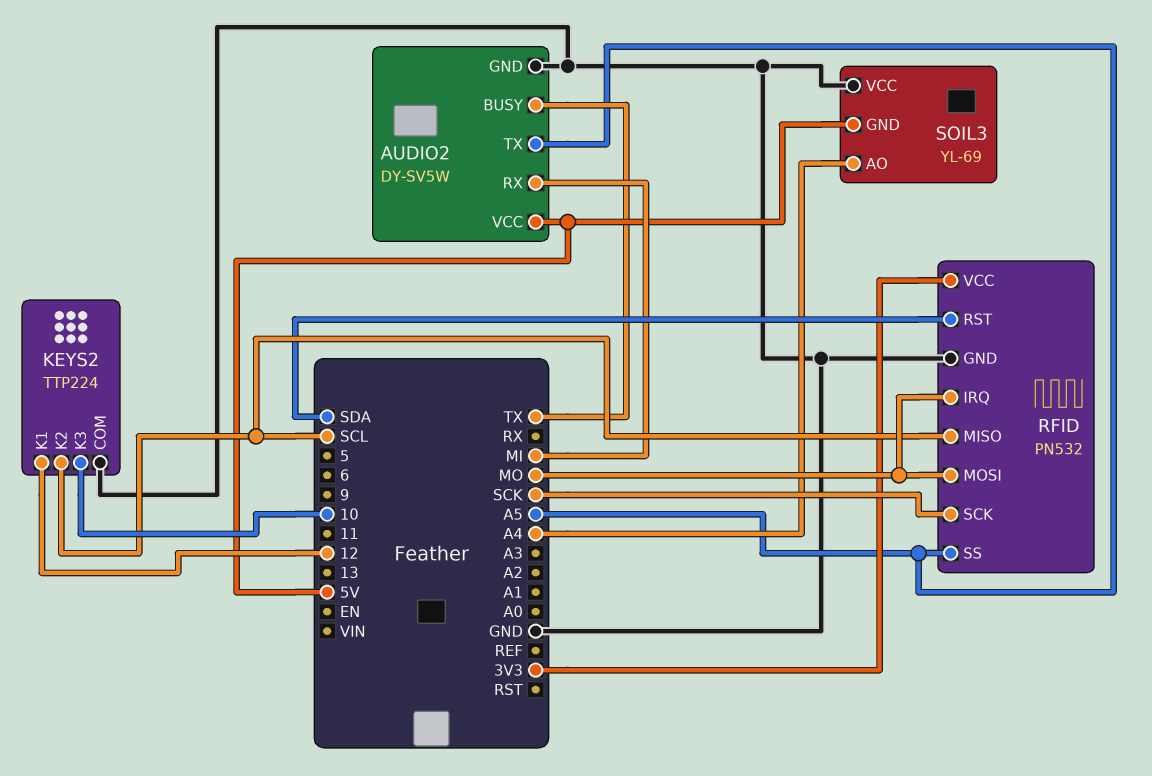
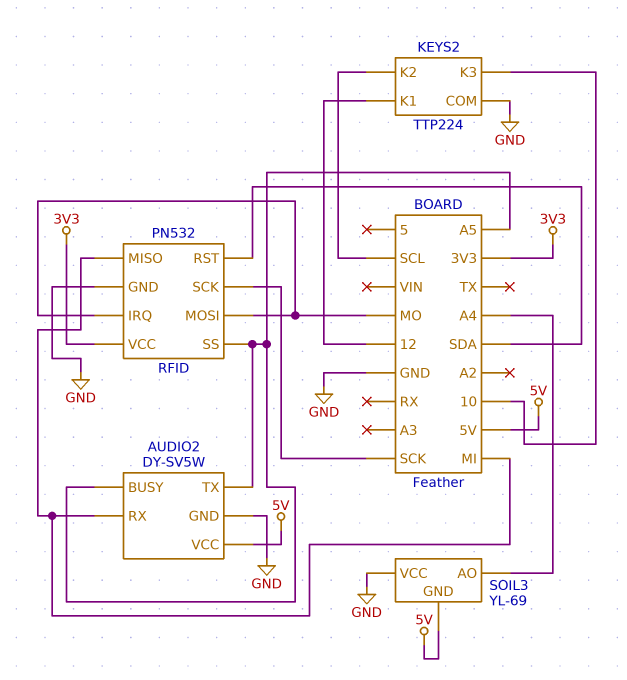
AUDIO2 pin BUSY: TX -> A5
RFID pin MISO: SCL -> MI

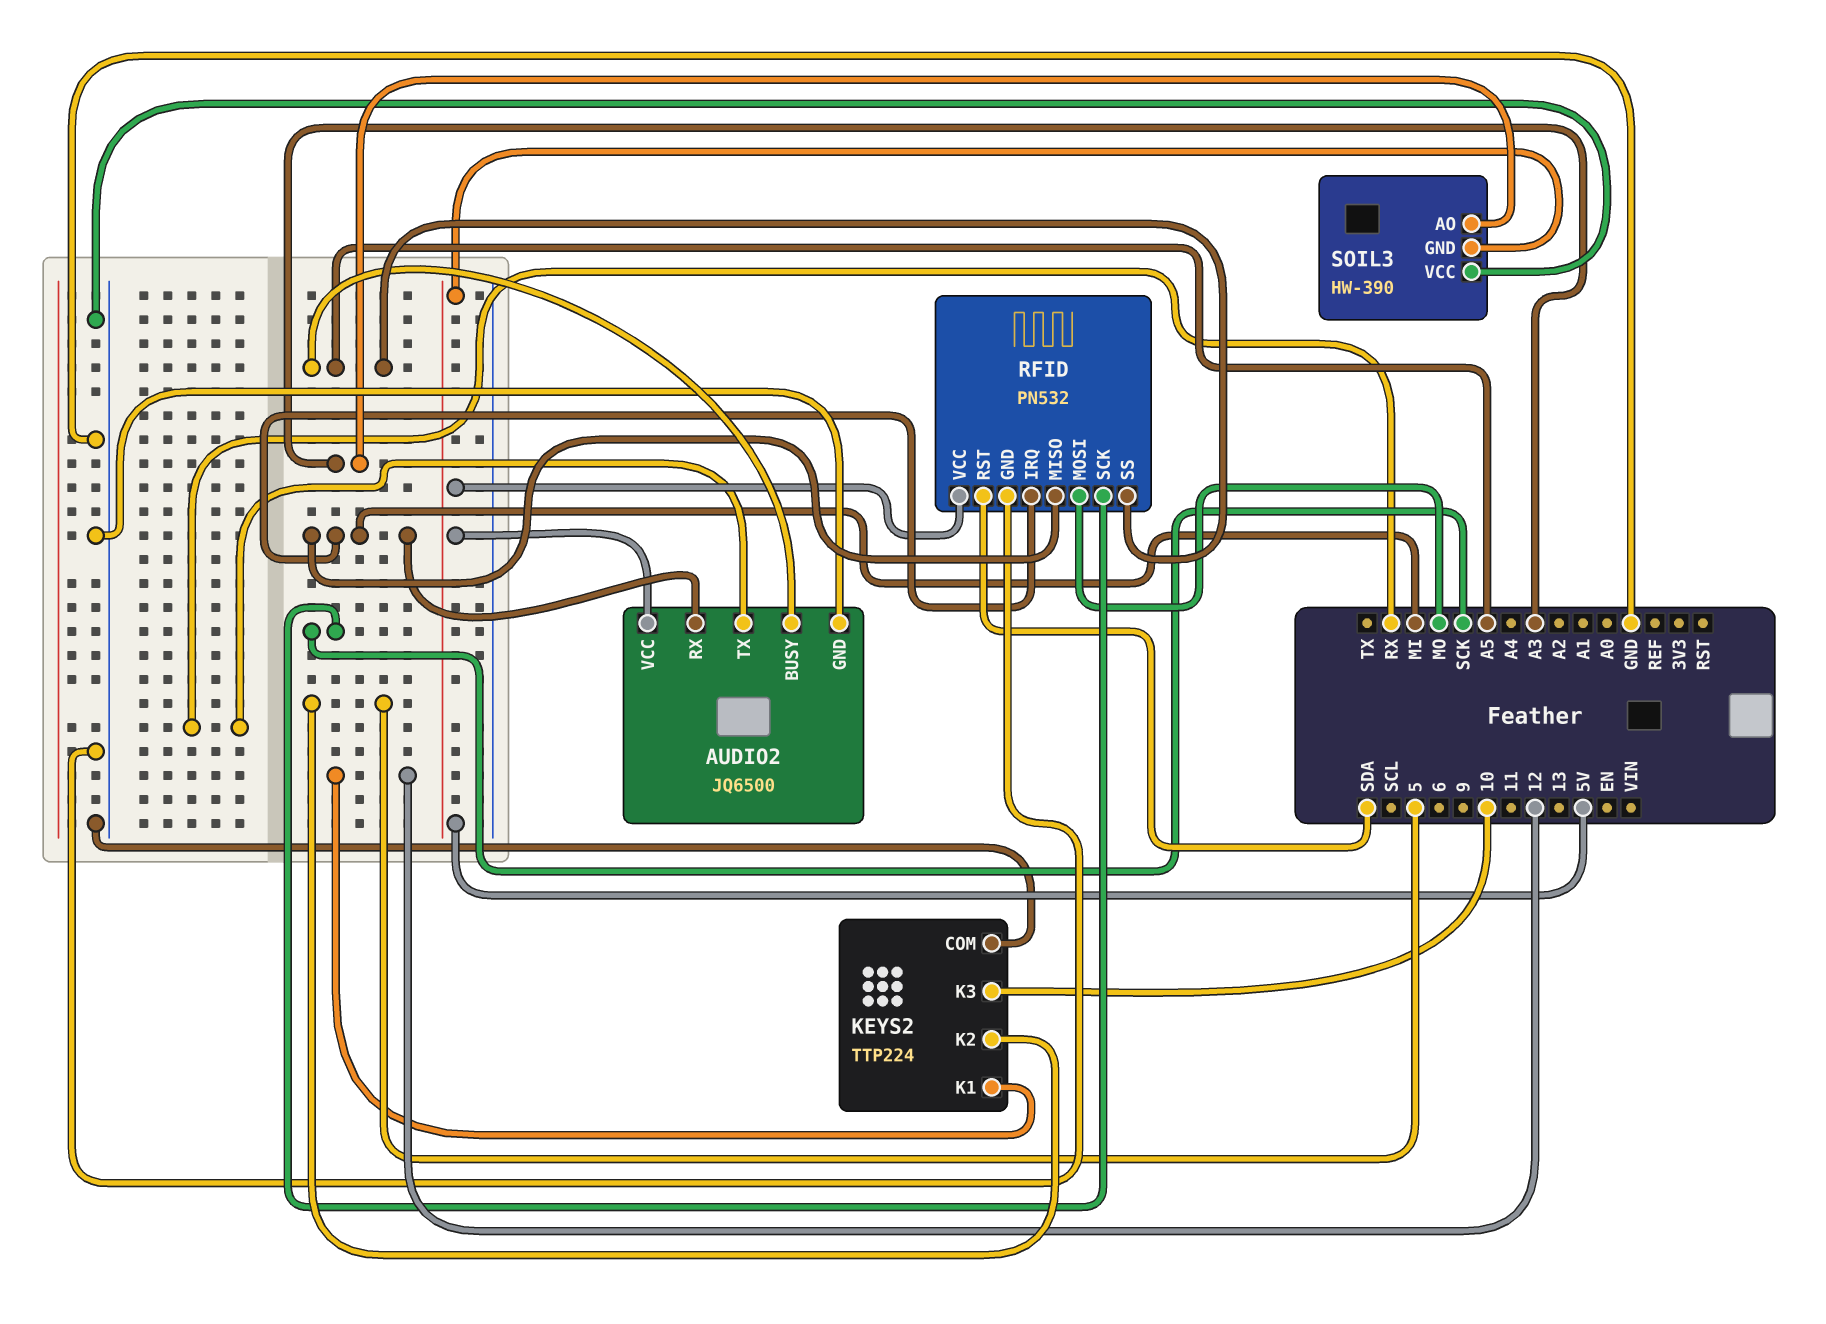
AUDIO2: DY-SV5W -> JQ6500
AUDIO2 pin TX: A5 -> RX
KEYS2 pin K2: SCL -> 5
RFID pin IRQ: MO -> MI
RFID pin VCC: 3V3 -> 5V
SOIL3: YL-69 -> HW-390
SOIL3 pin AO: A4 -> A3

